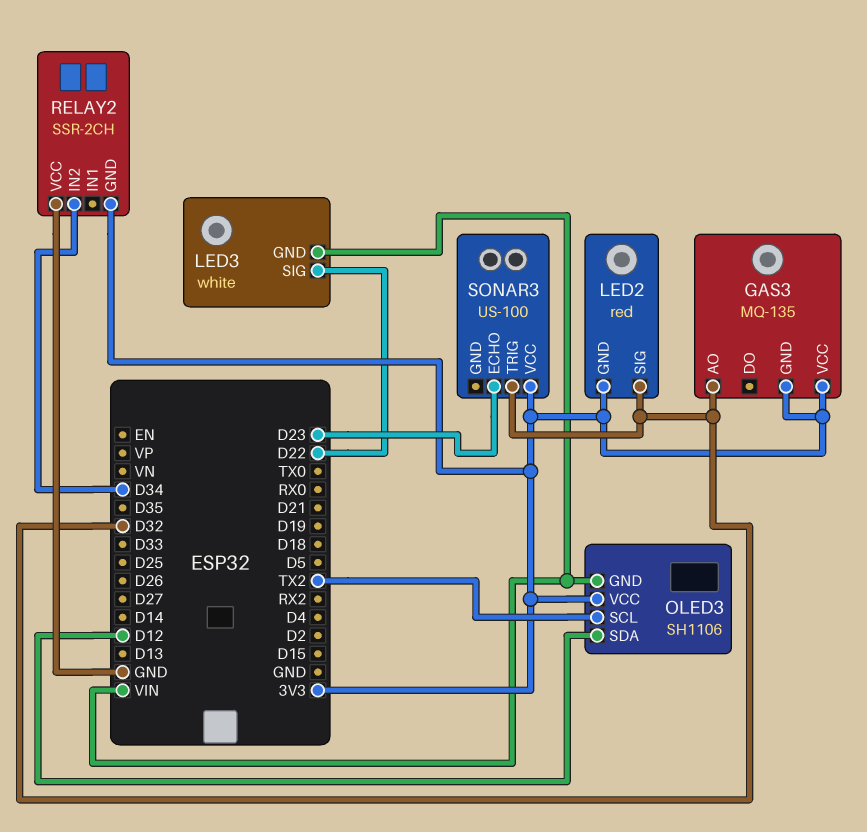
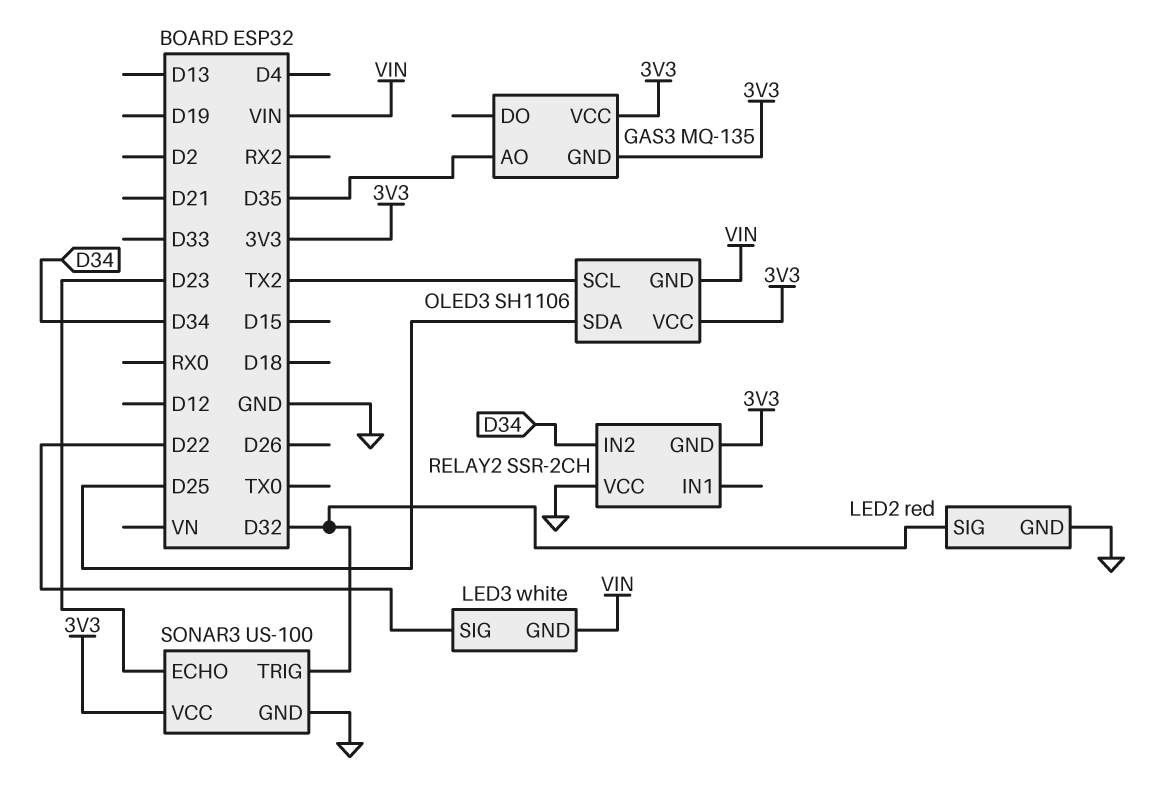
GAS3 pin AO: D32 -> D35
LED2 pin GND: 3V3 -> GND
OLED3 pin SDA: D12 -> D25
SONAR3 pin GND: none -> GND

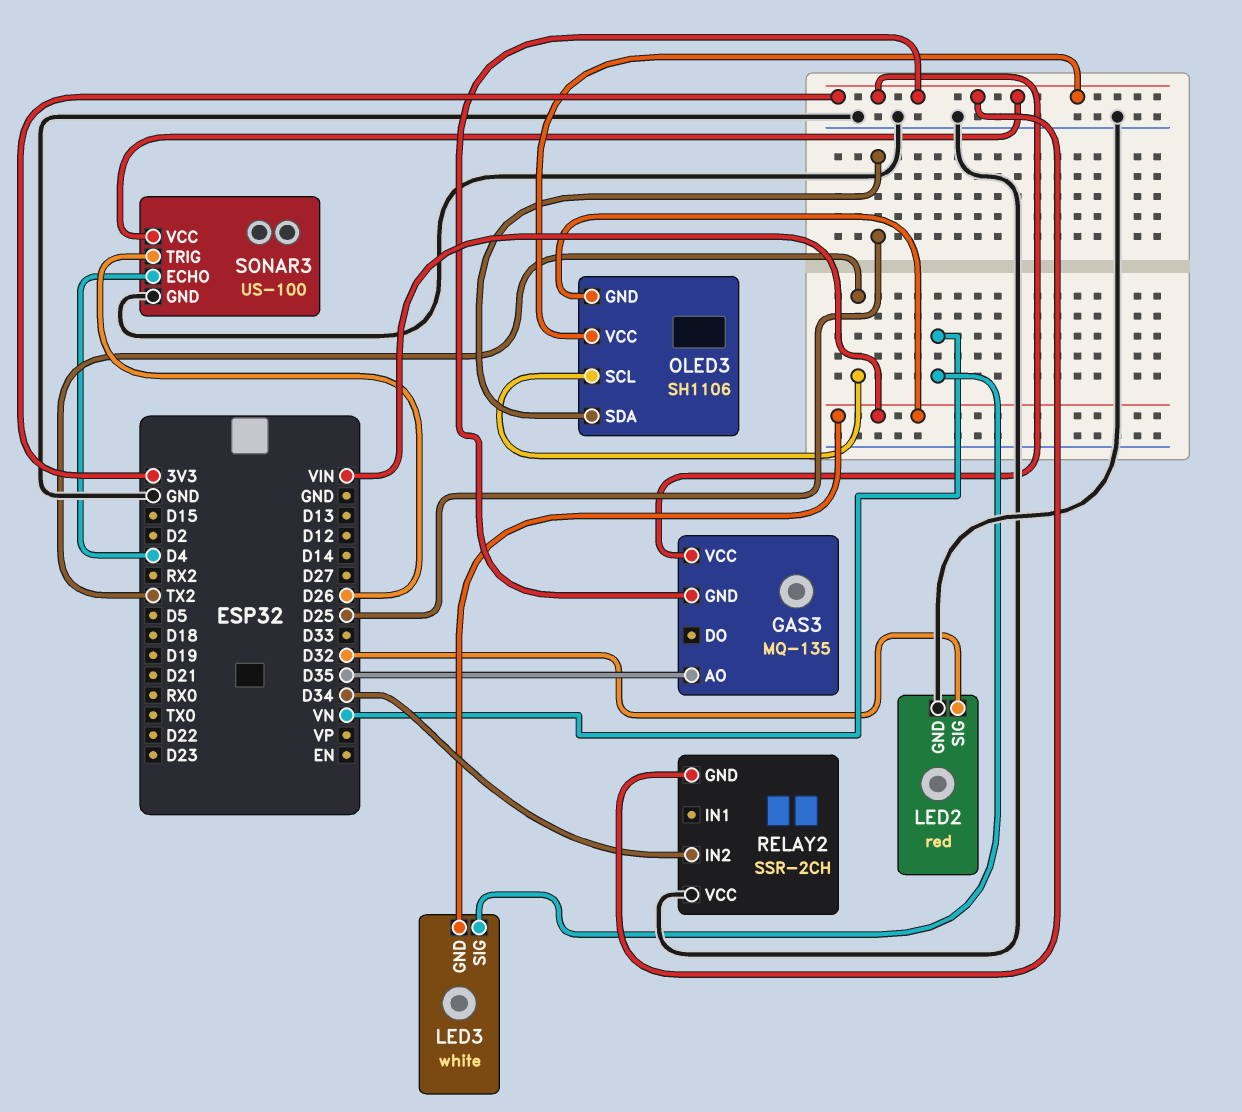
LED3 pin SIG: D22 -> VN
SONAR3 pin ECHO: D23 -> D4
SONAR3 pin TRIG: D32 -> D26

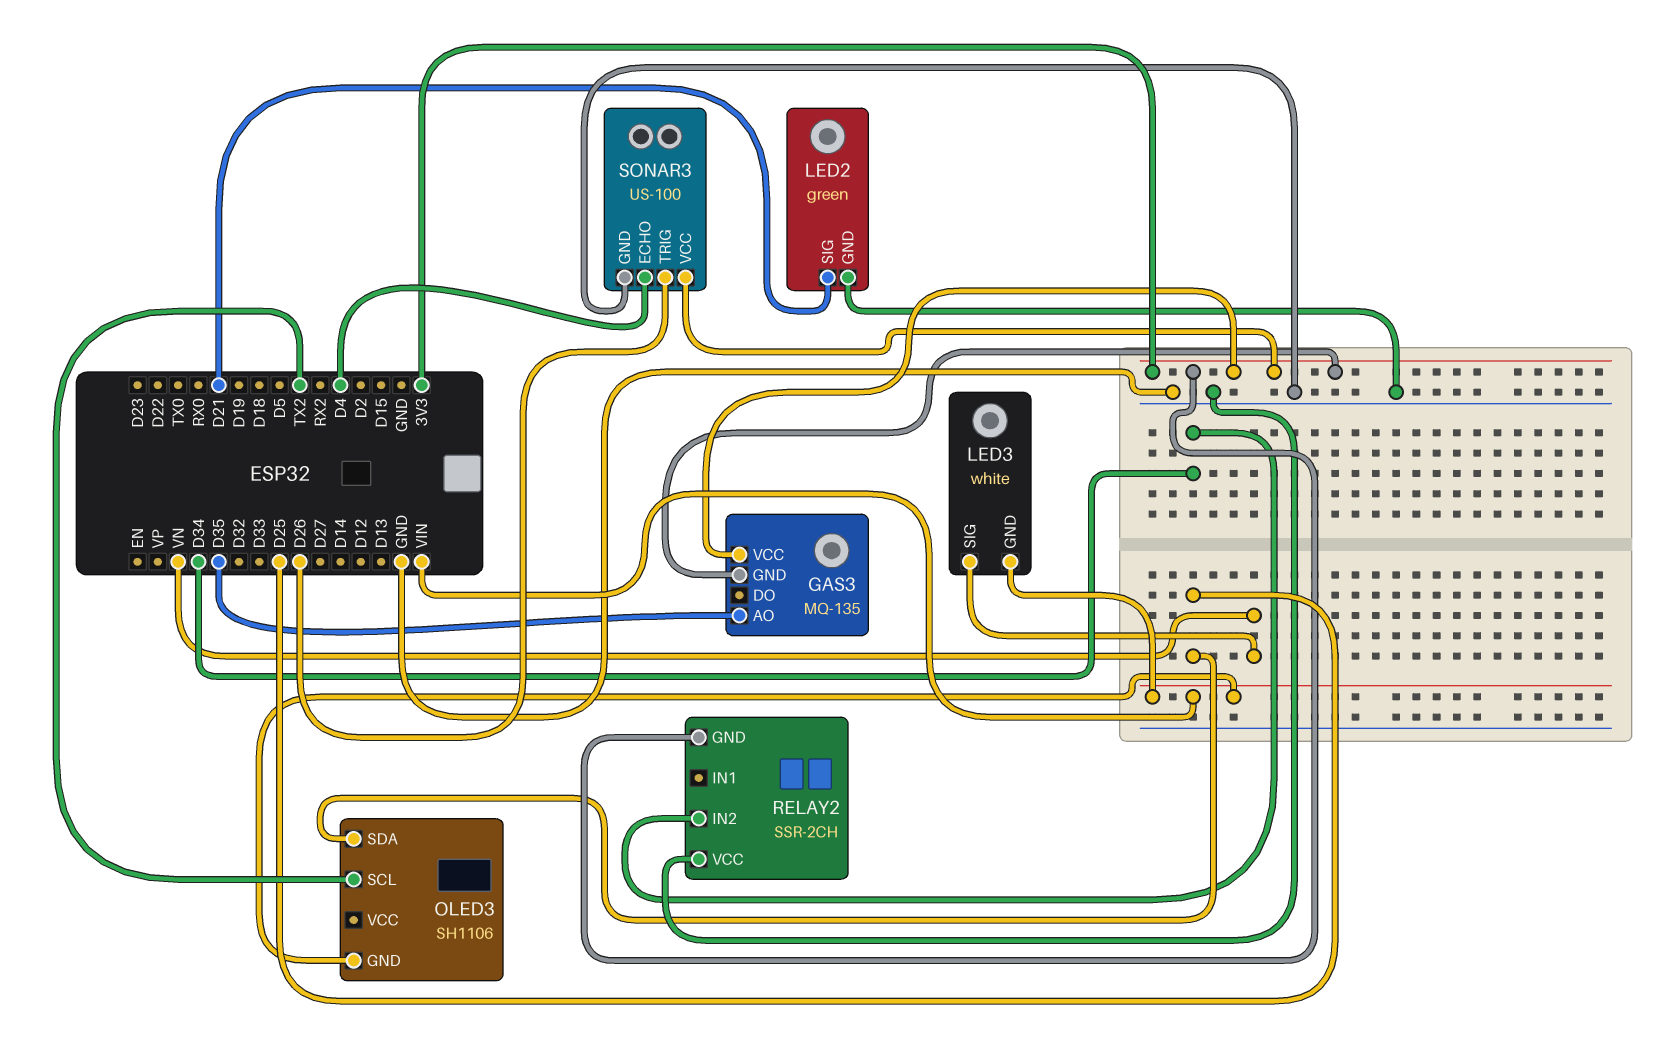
LED2: red -> green
LED2 pin SIG: D32 -> D21
OLED3 pin VCC: 3V3 -> none

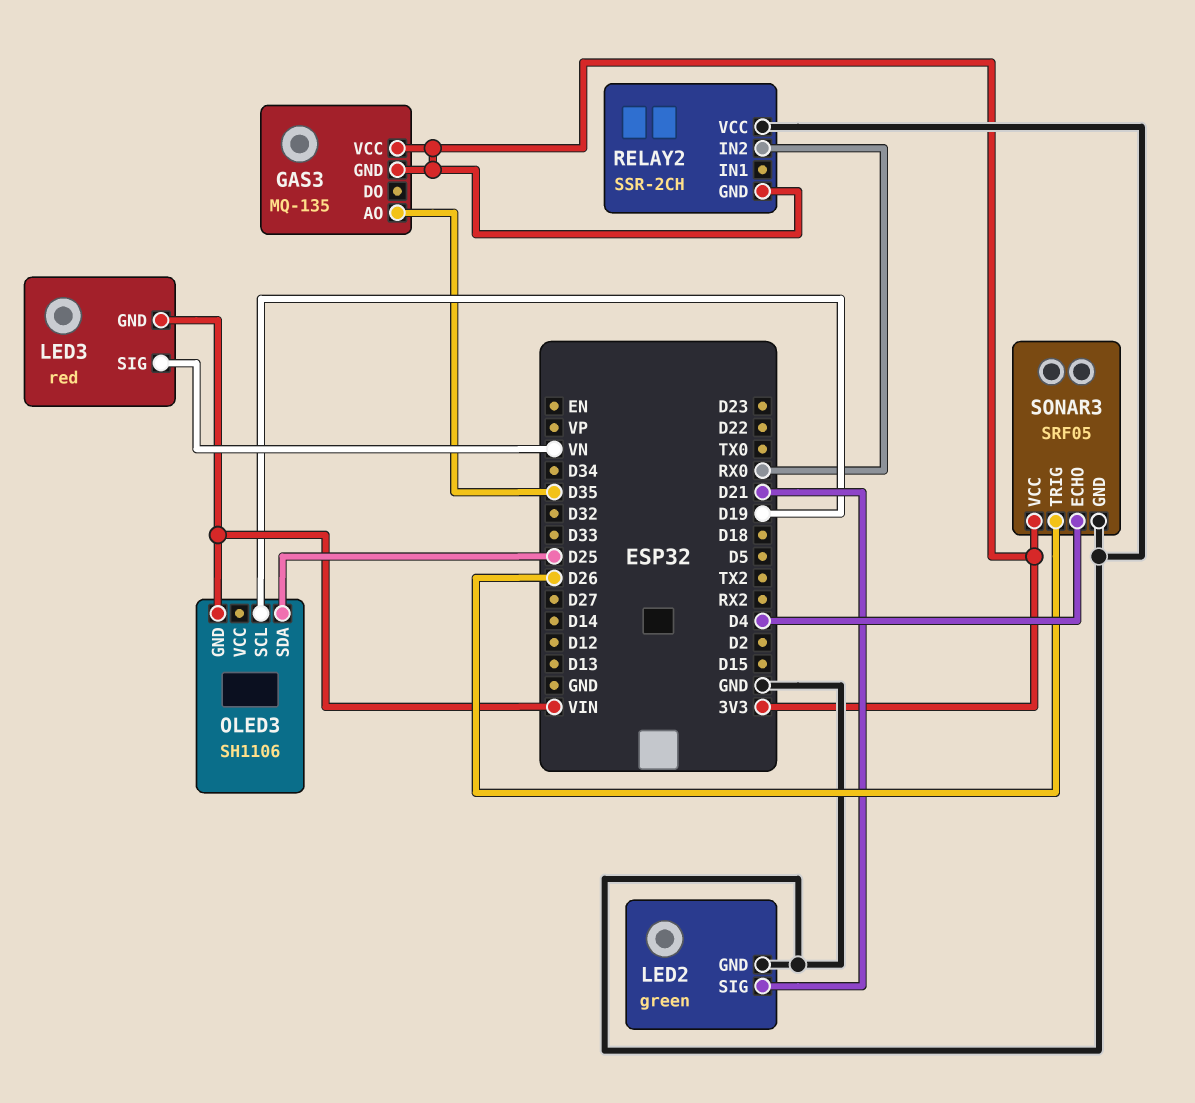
LED3: white -> red
OLED3 pin SCL: TX2 -> D19
RELAY2 pin IN2: D34 -> RX0
SONAR3: US-100 -> SRF05

